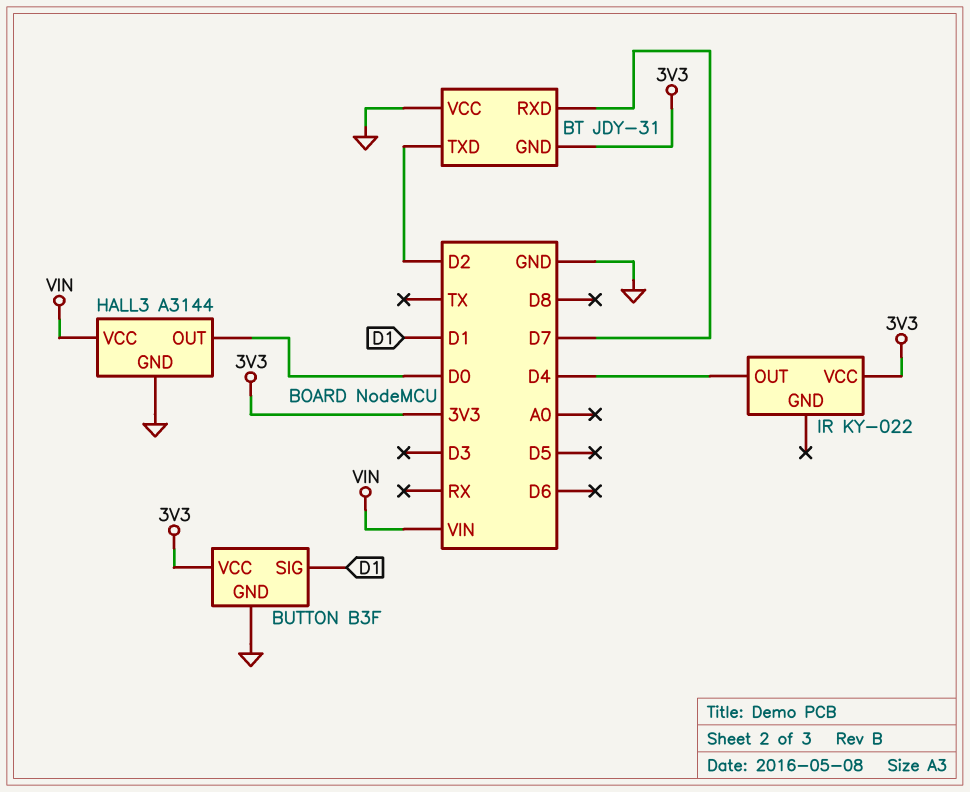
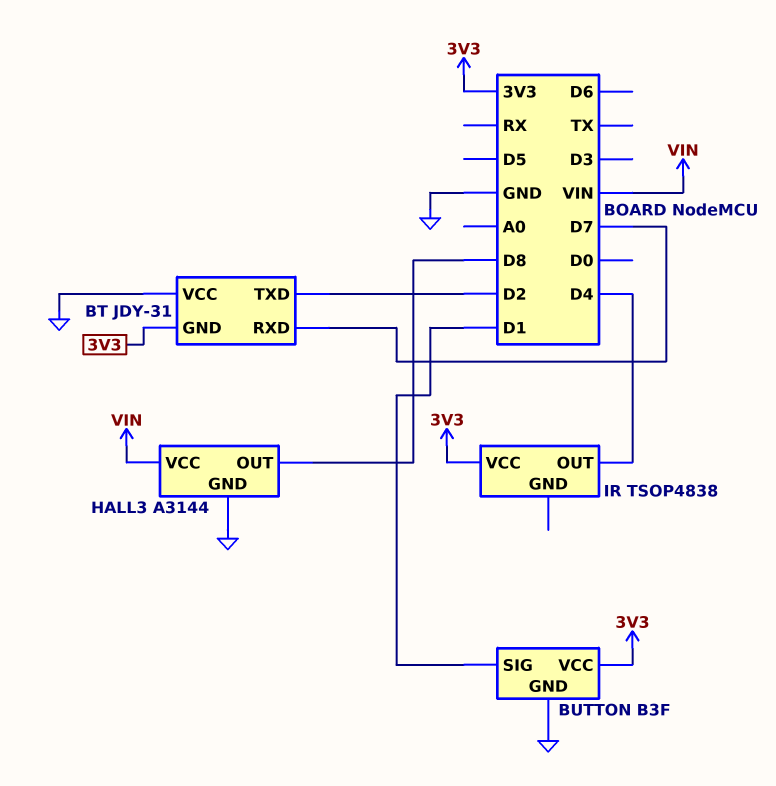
HALL3 pin OUT: D0 -> D8
IR: KY-022 -> TSOP4838

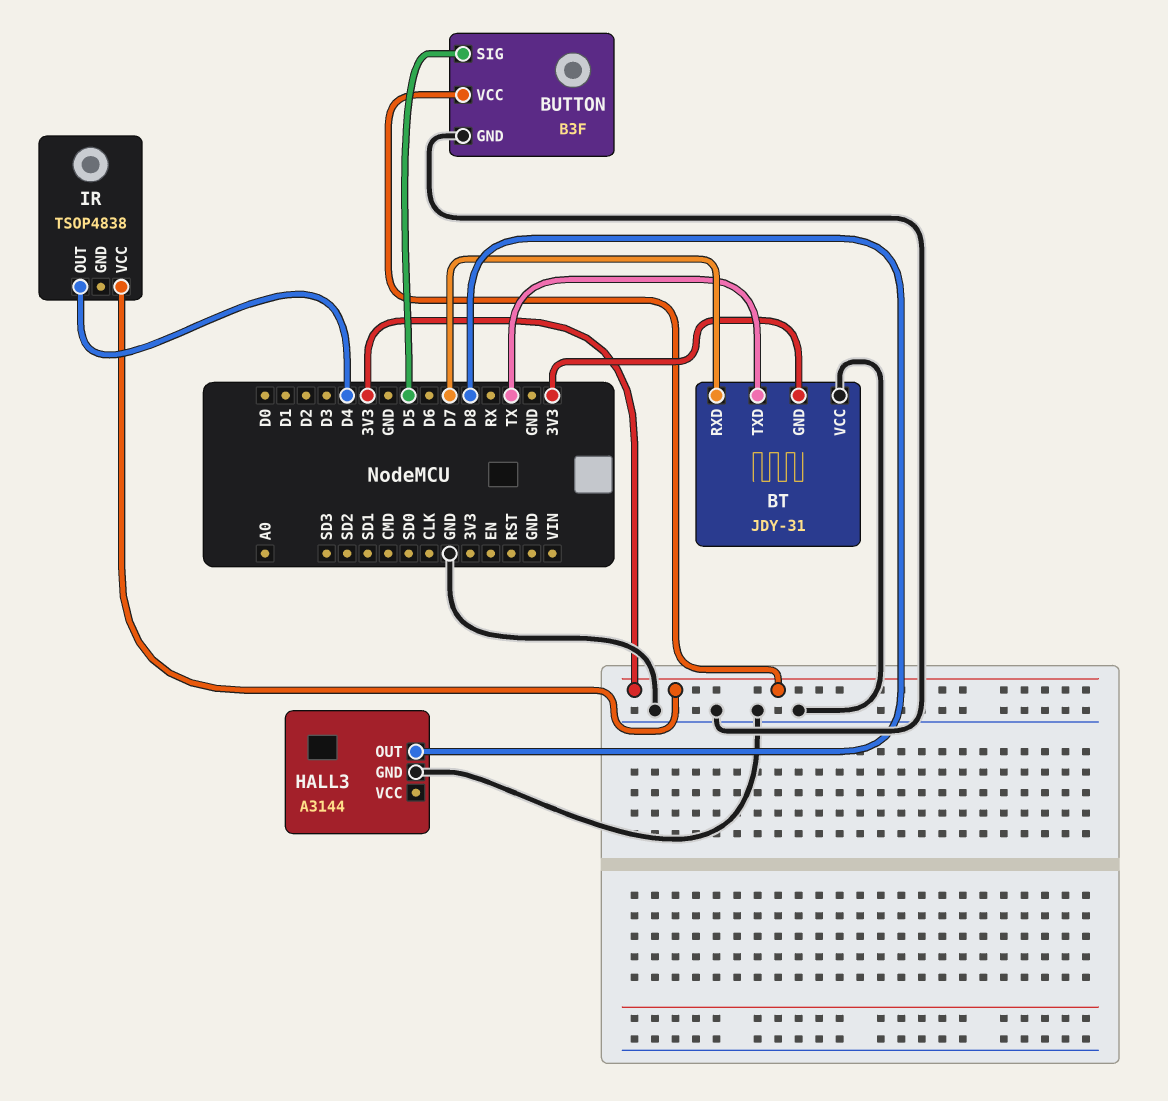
BT pin TXD: D2 -> TX
BUTTON pin SIG: D1 -> D5
HALL3 pin VCC: VIN -> none

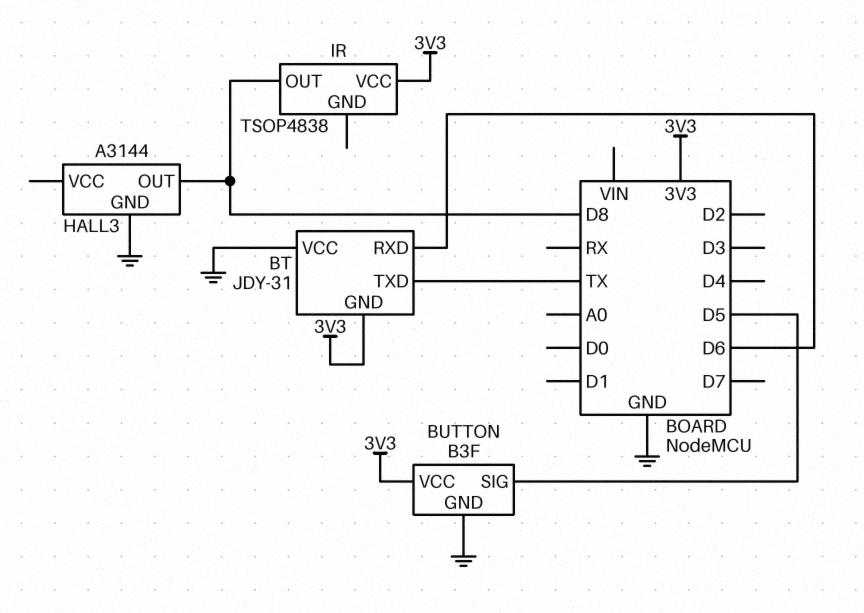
BT pin RXD: D7 -> D6
IR pin OUT: D4 -> D8

